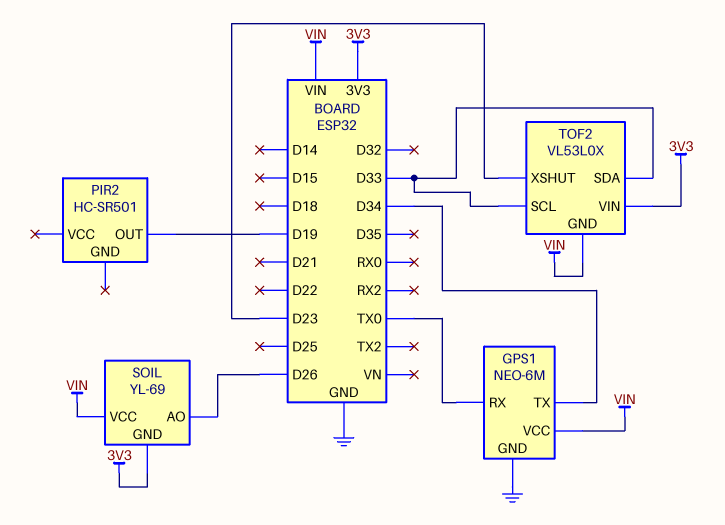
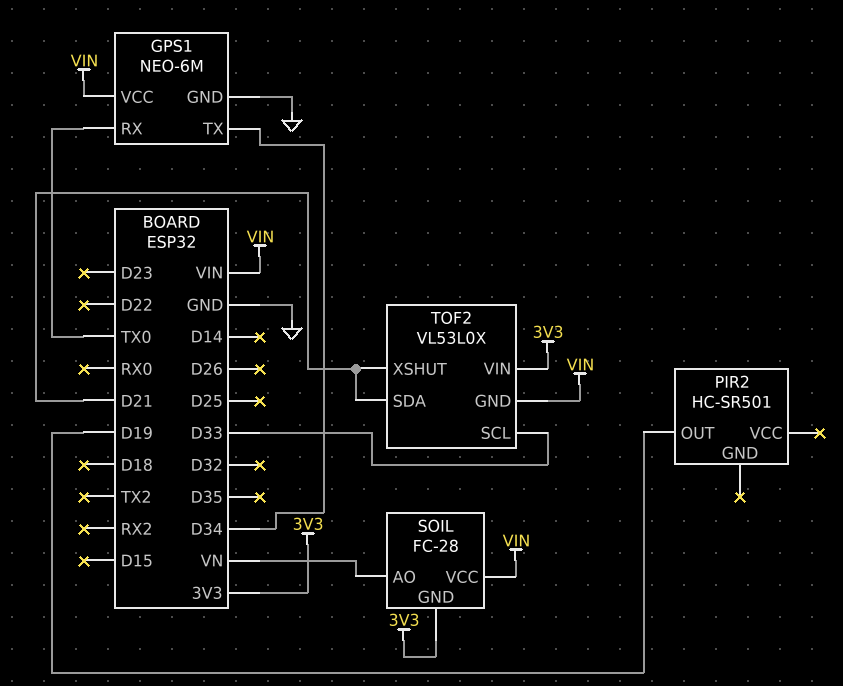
SOIL: YL-69 -> FC-28
SOIL pin AO: D26 -> VN
TOF2 pin SDA: D33 -> D21
TOF2 pin XSHUT: D23 -> D21

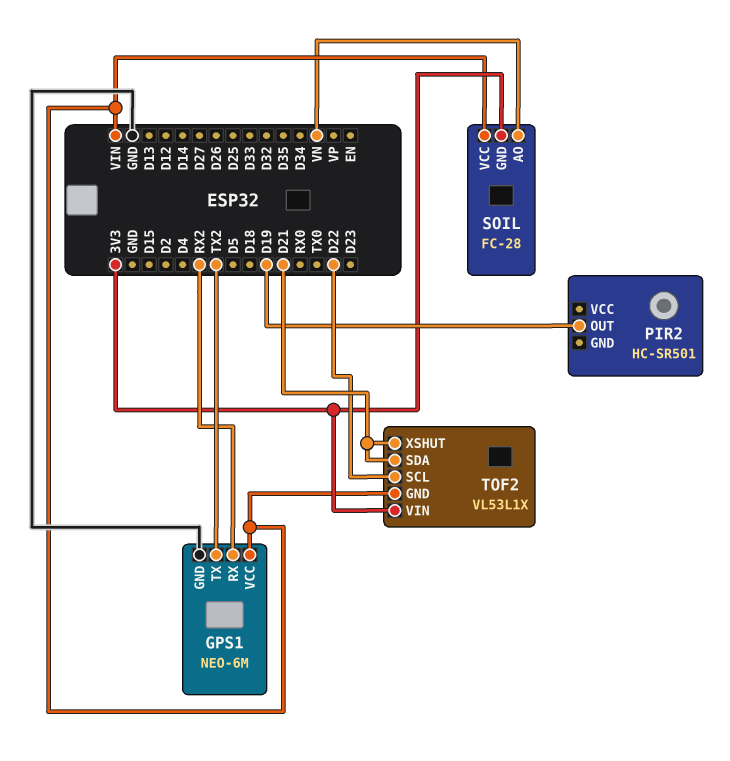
GPS1 pin RX: TX0 -> RX2
GPS1 pin TX: D34 -> TX2
TOF2: VL53L0X -> VL53L1X
TOF2 pin SCL: D33 -> D22

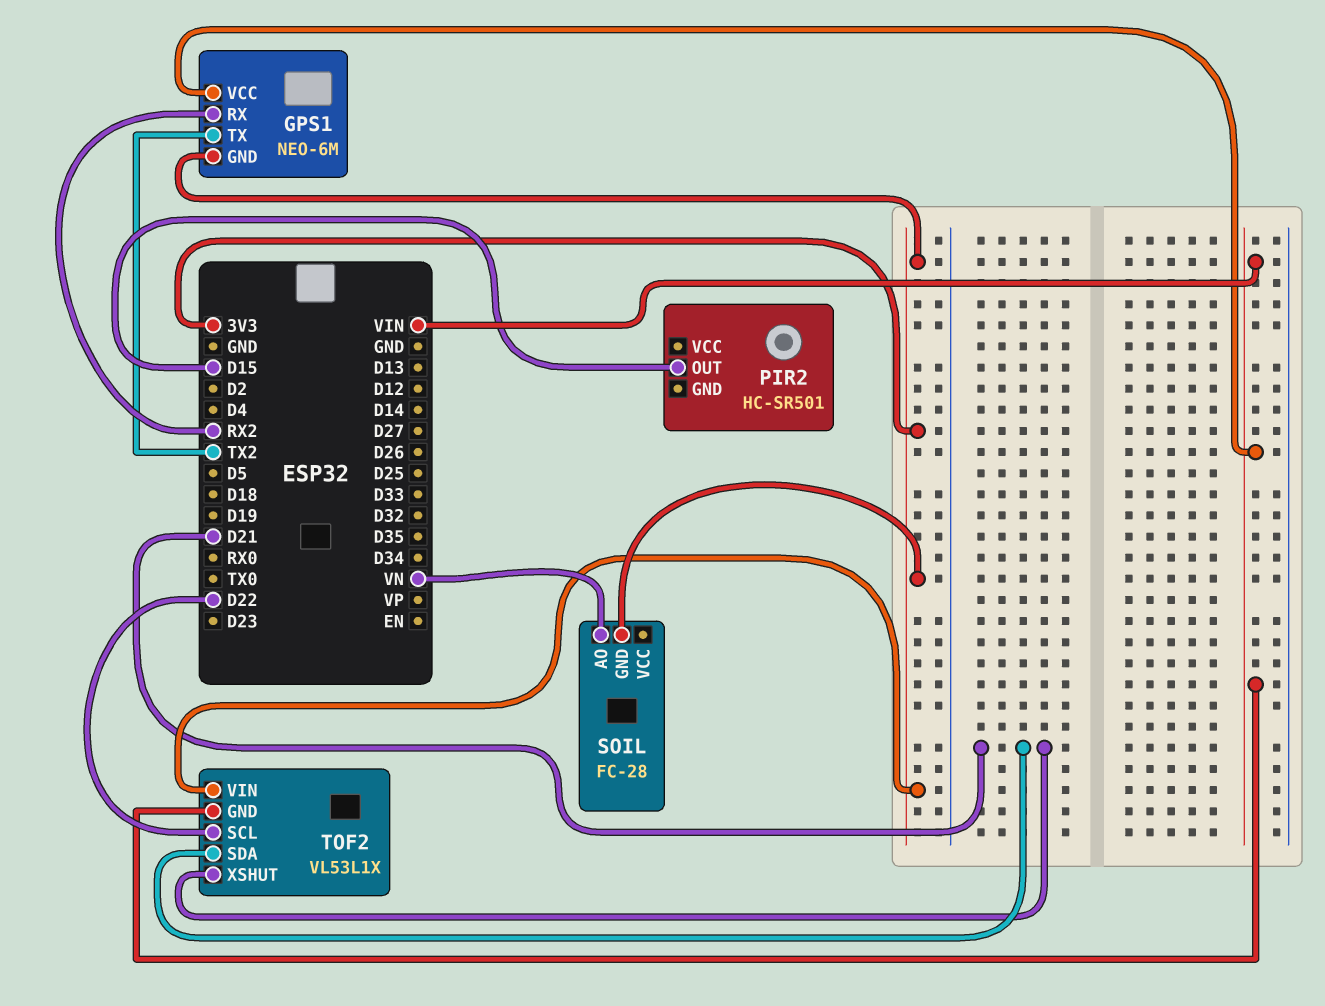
GPS1 pin GND: GND -> 3V3
PIR2 pin OUT: D19 -> D15
SOIL pin VCC: VIN -> none

